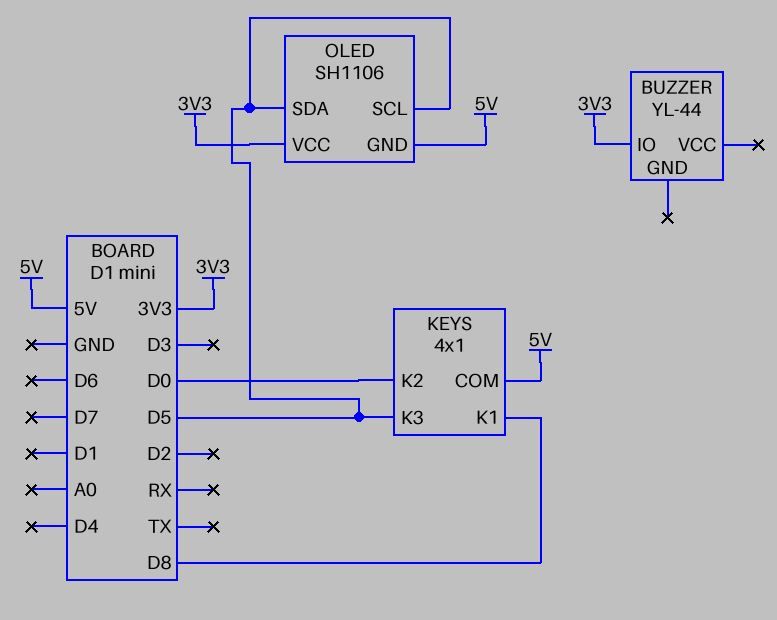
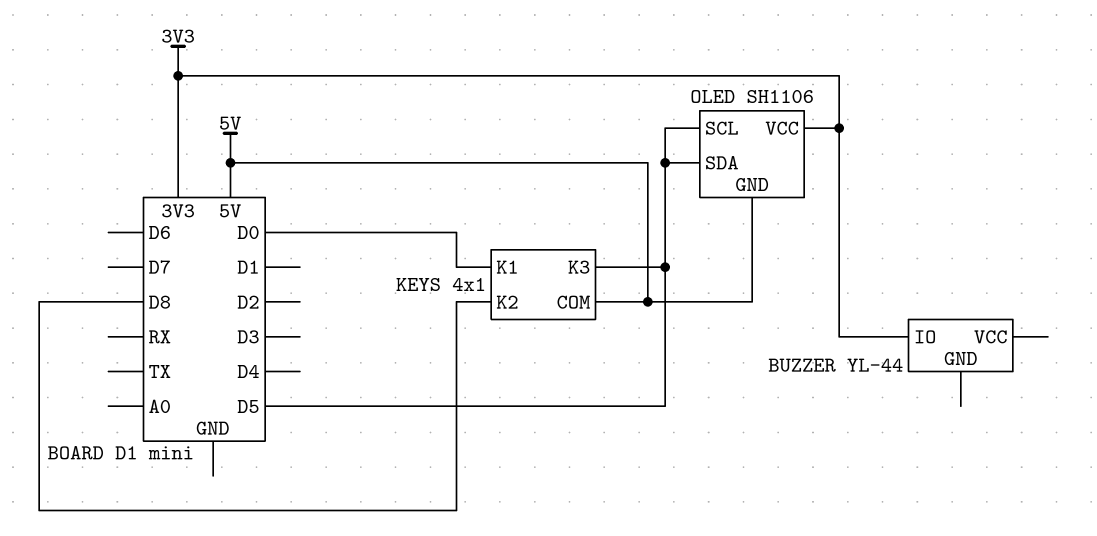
KEYS pin K1: D8 -> D0
KEYS pin K2: D0 -> D8

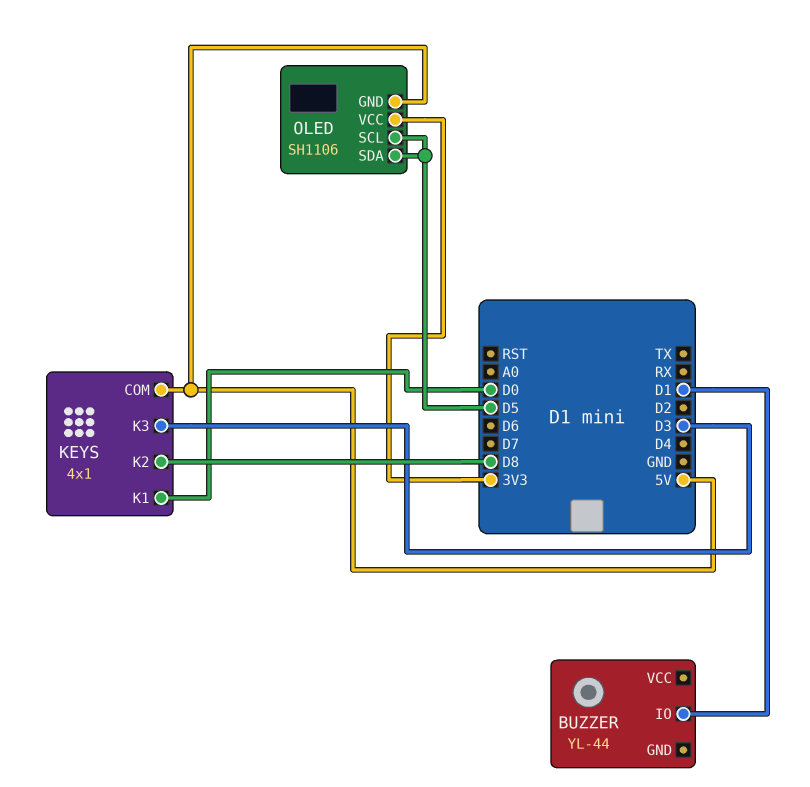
BUZZER pin IO: 3V3 -> D1
KEYS pin K3: D5 -> D3

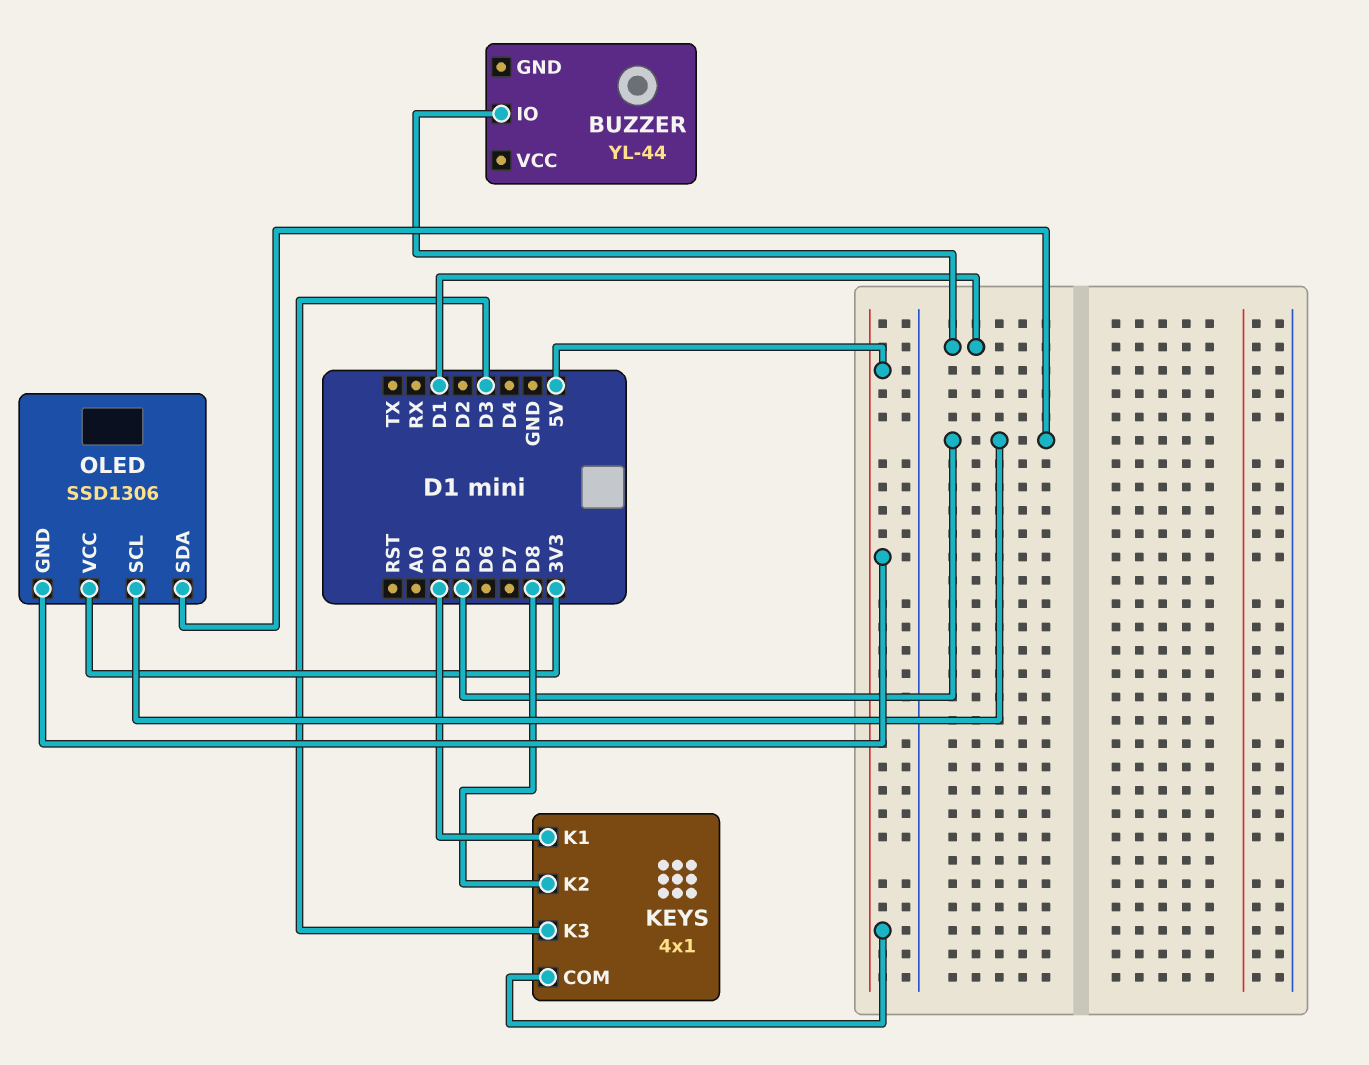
OLED: SH1106 -> SSD1306

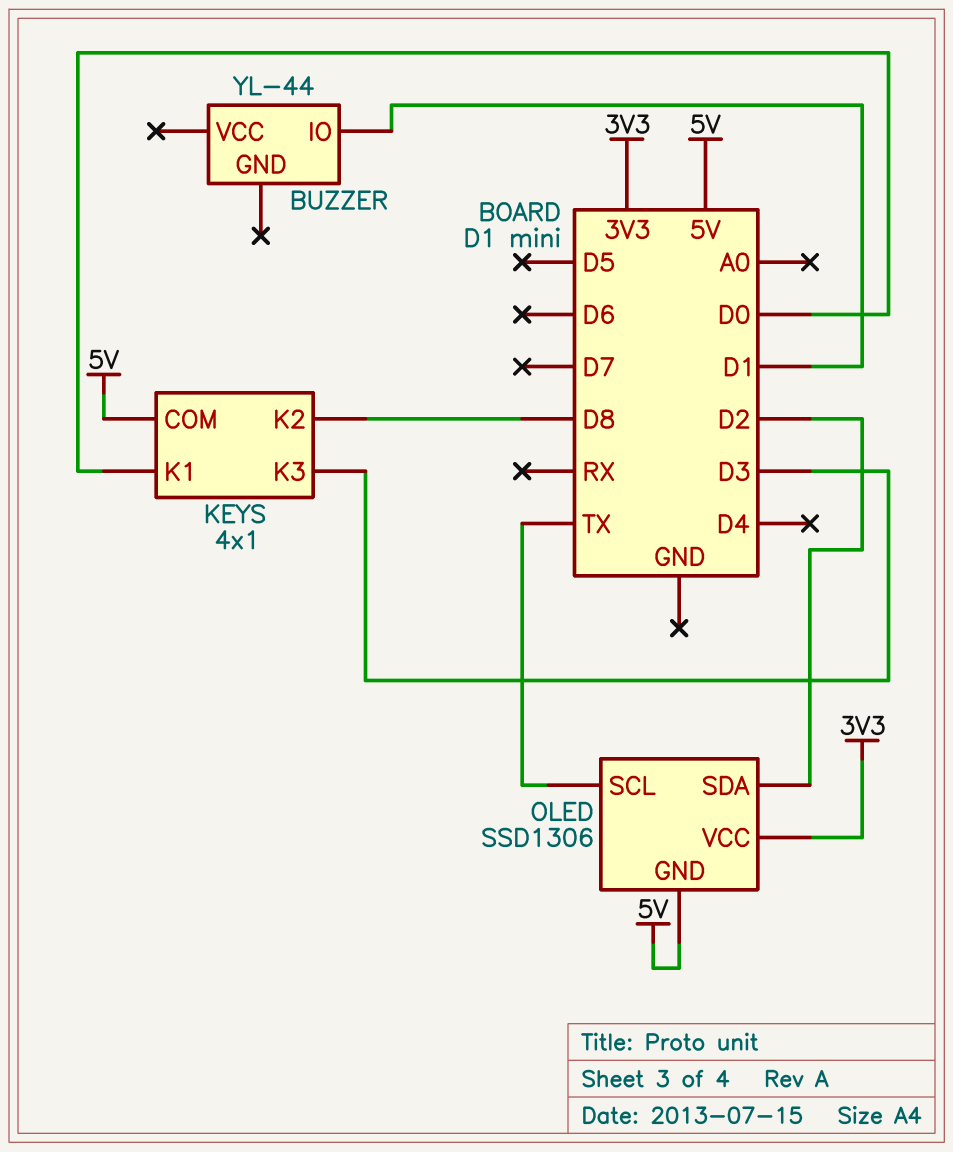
OLED pin SCL: D5 -> TX
OLED pin SDA: D5 -> D2

